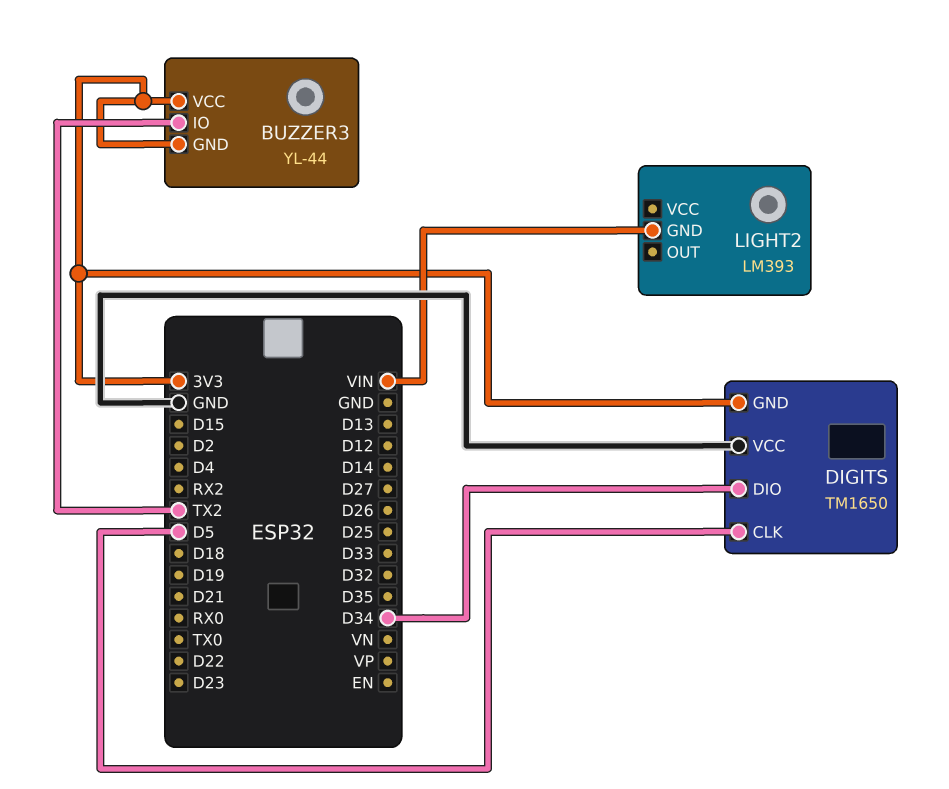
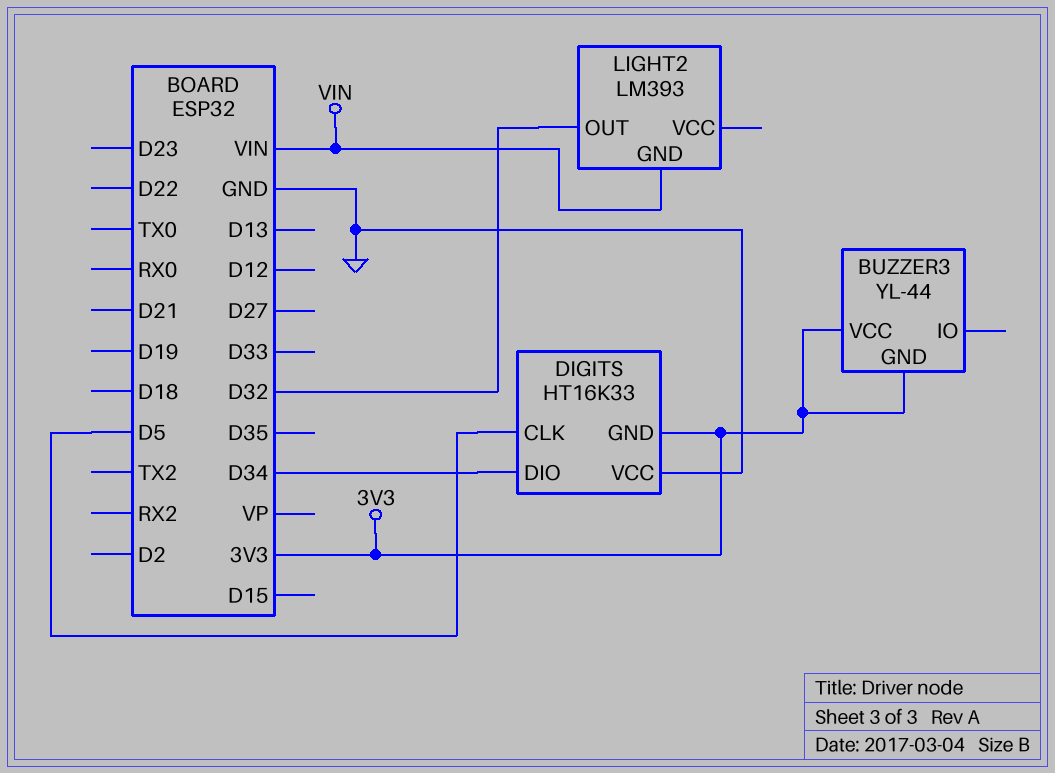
BUZZER3 pin IO: TX2 -> none
DIGITS: TM1650 -> HT16K33
LIGHT2 pin OUT: none -> D32

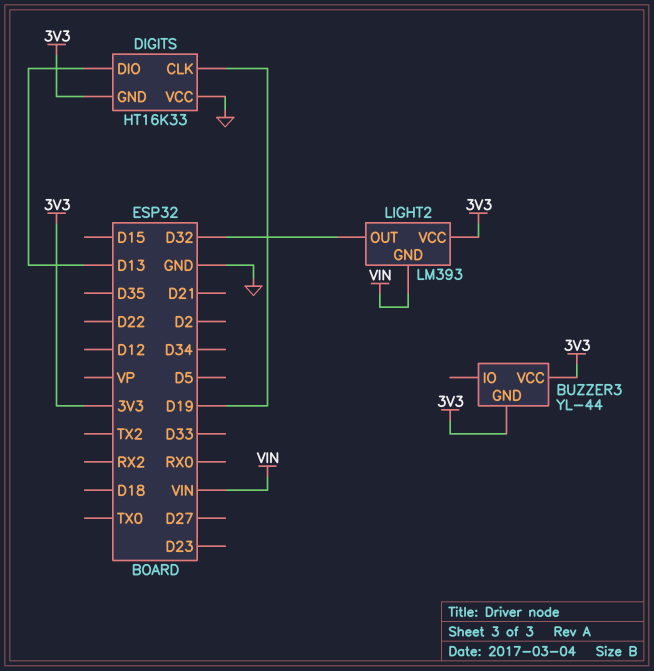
DIGITS pin CLK: D5 -> D19
DIGITS pin DIO: D34 -> D13
LIGHT2 pin VCC: none -> 3V3

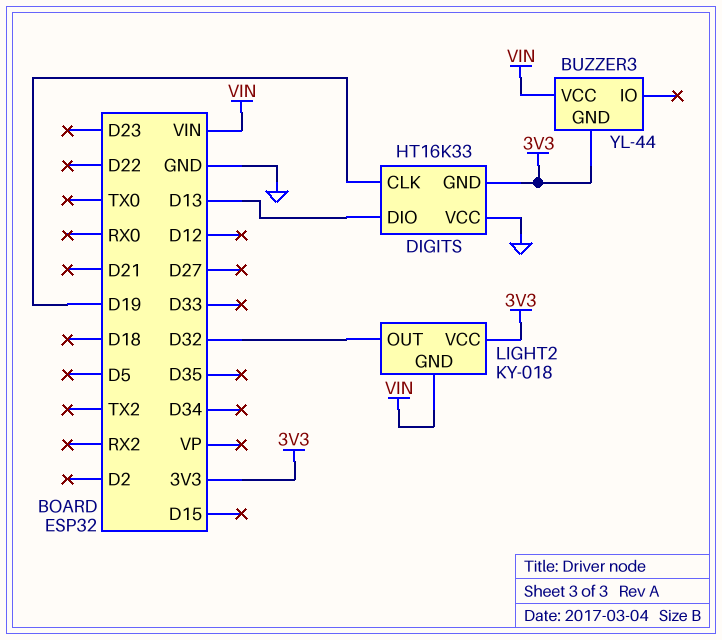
BUZZER3 pin VCC: 3V3 -> VIN
LIGHT2: LM393 -> KY-018

